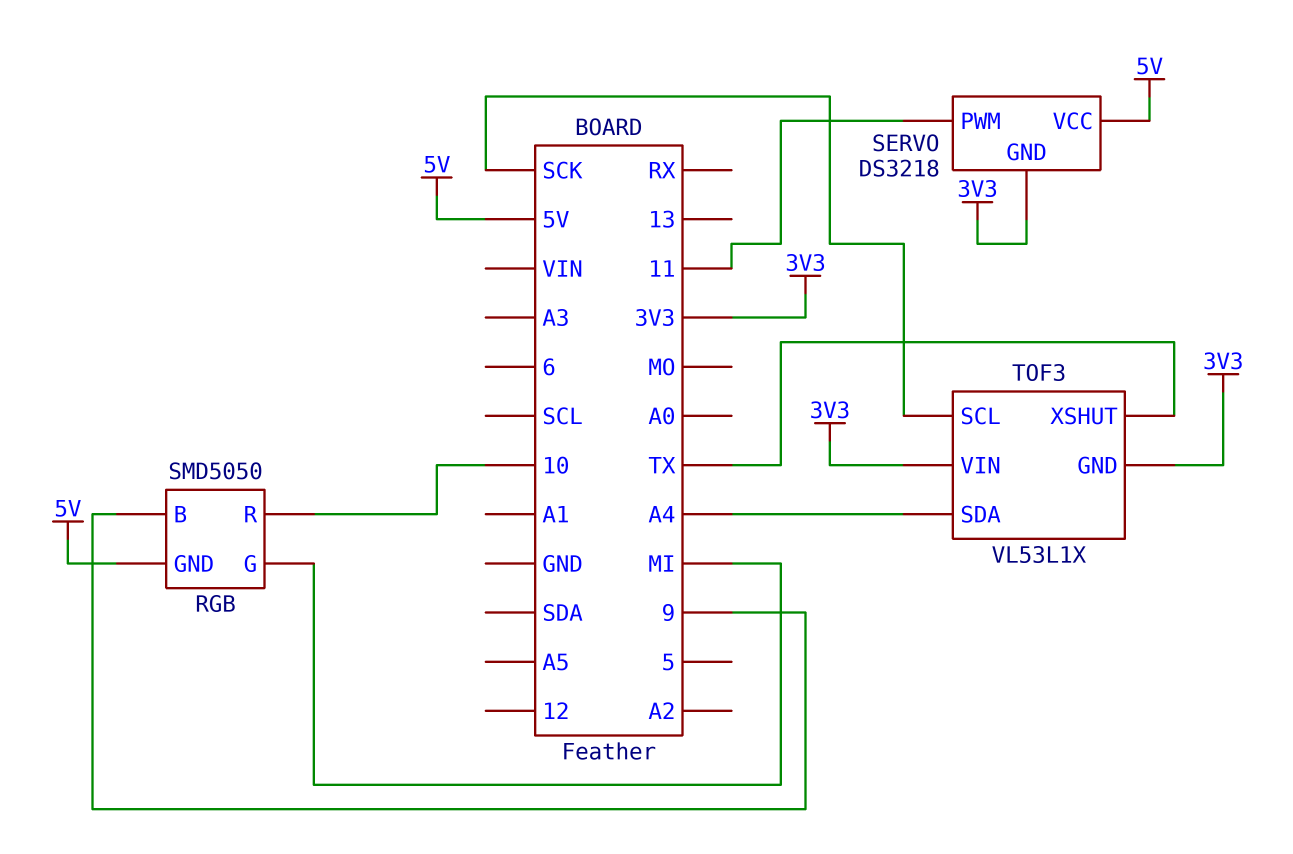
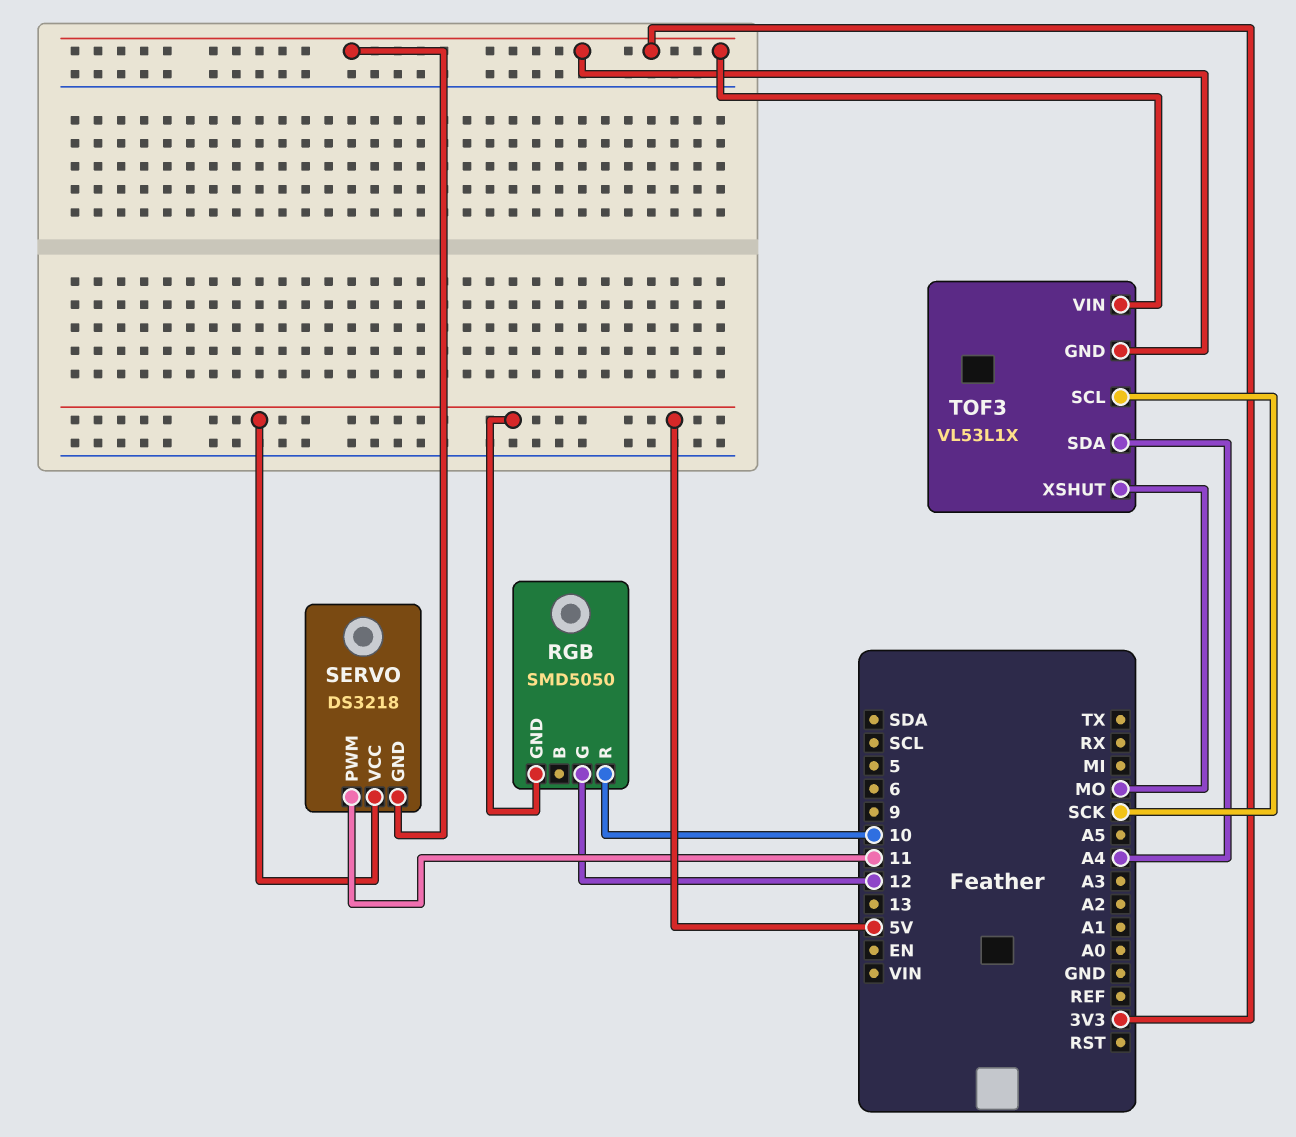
RGB pin B: 9 -> none
RGB pin G: MI -> 12
TOF3 pin XSHUT: TX -> MO

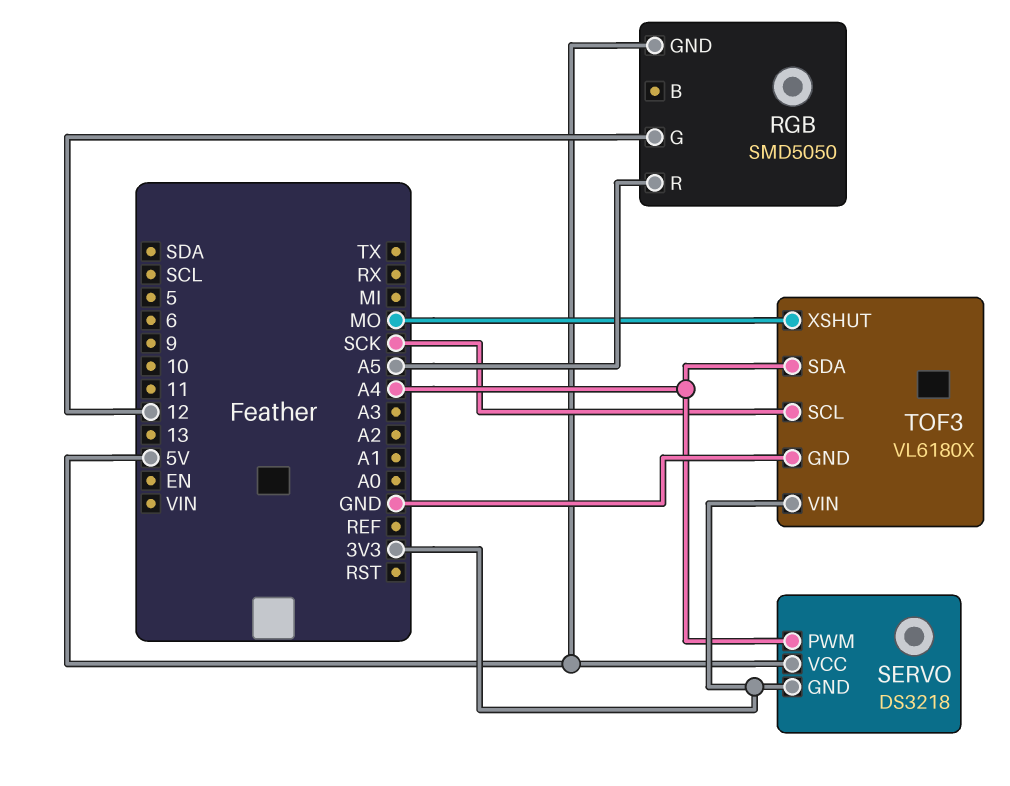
RGB pin R: 10 -> A5
SERVO pin PWM: 11 -> A4
TOF3: VL53L1X -> VL6180X
TOF3 pin GND: 3V3 -> GND

